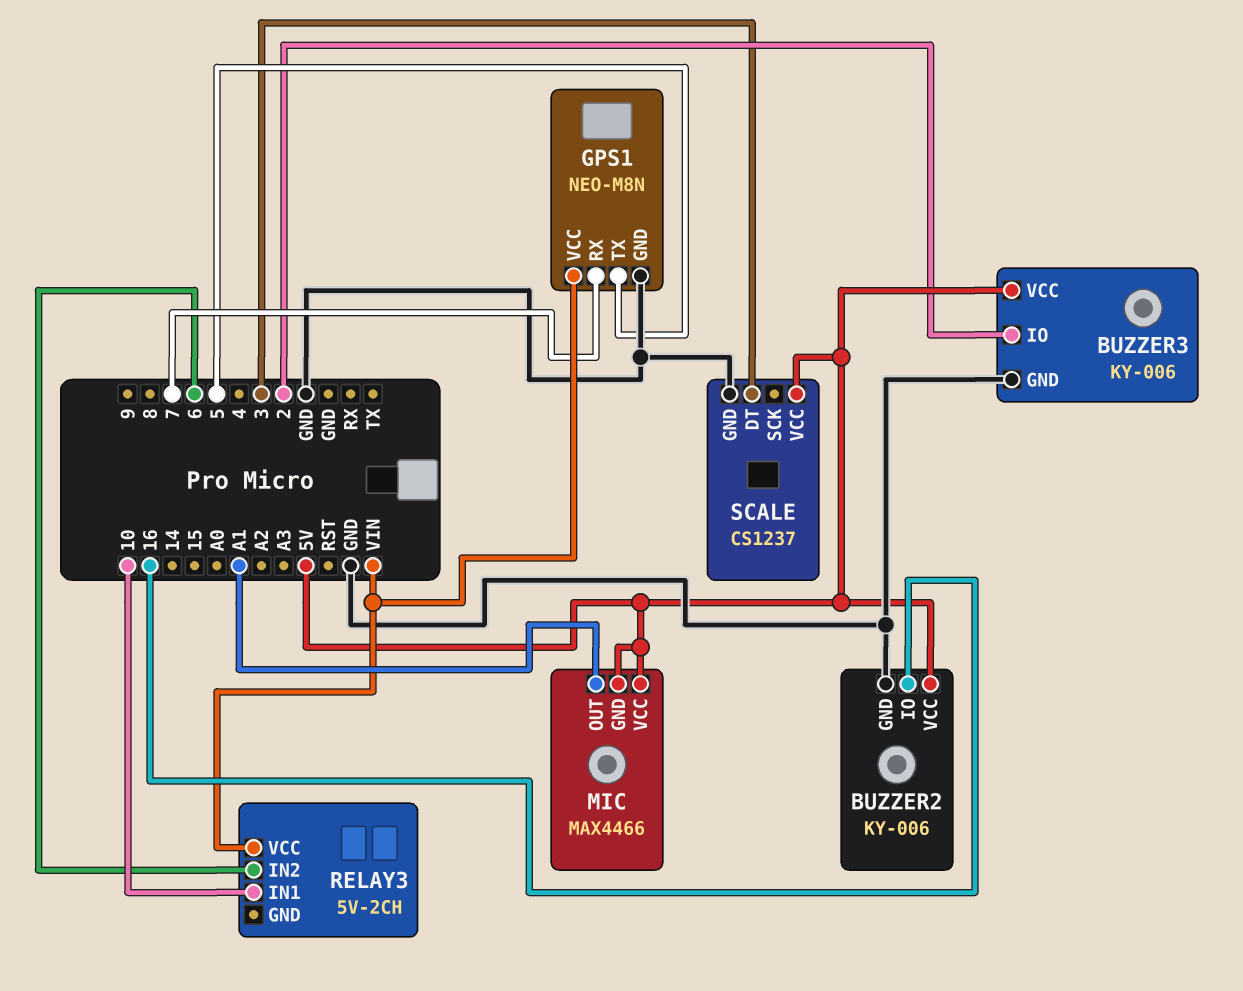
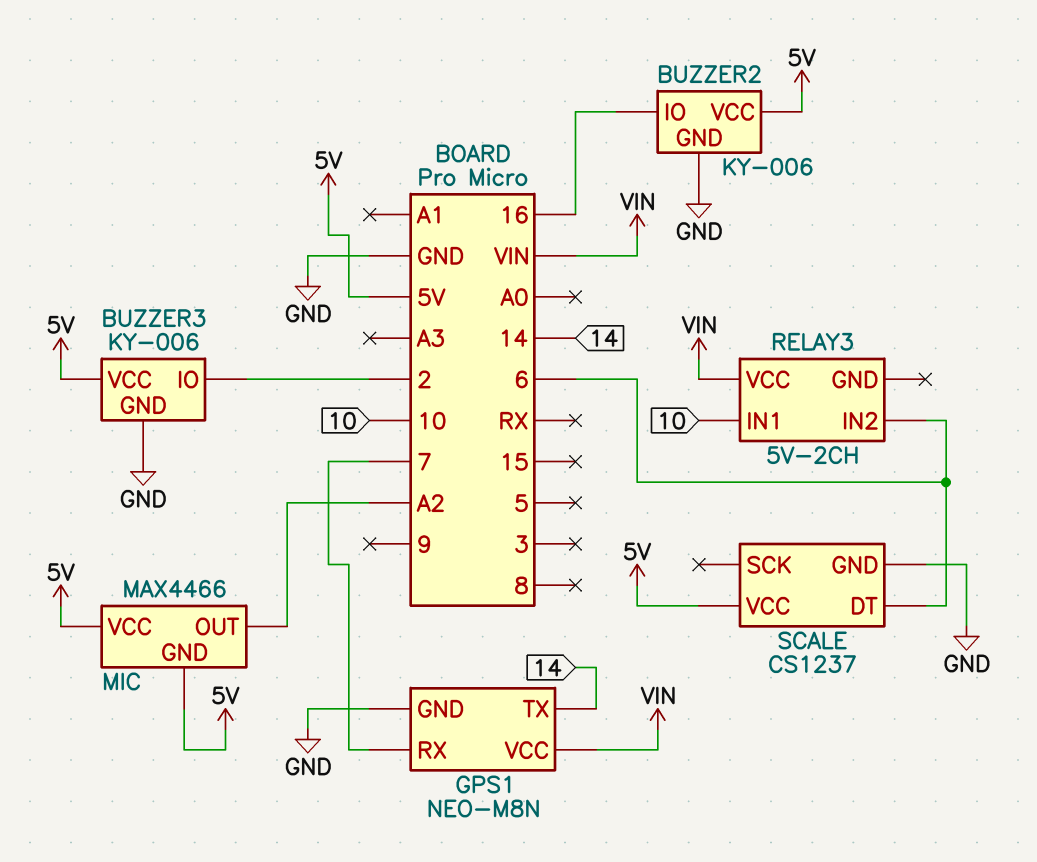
GPS1 pin TX: 5 -> 14
MIC pin OUT: A1 -> A2
SCALE pin DT: 3 -> 6

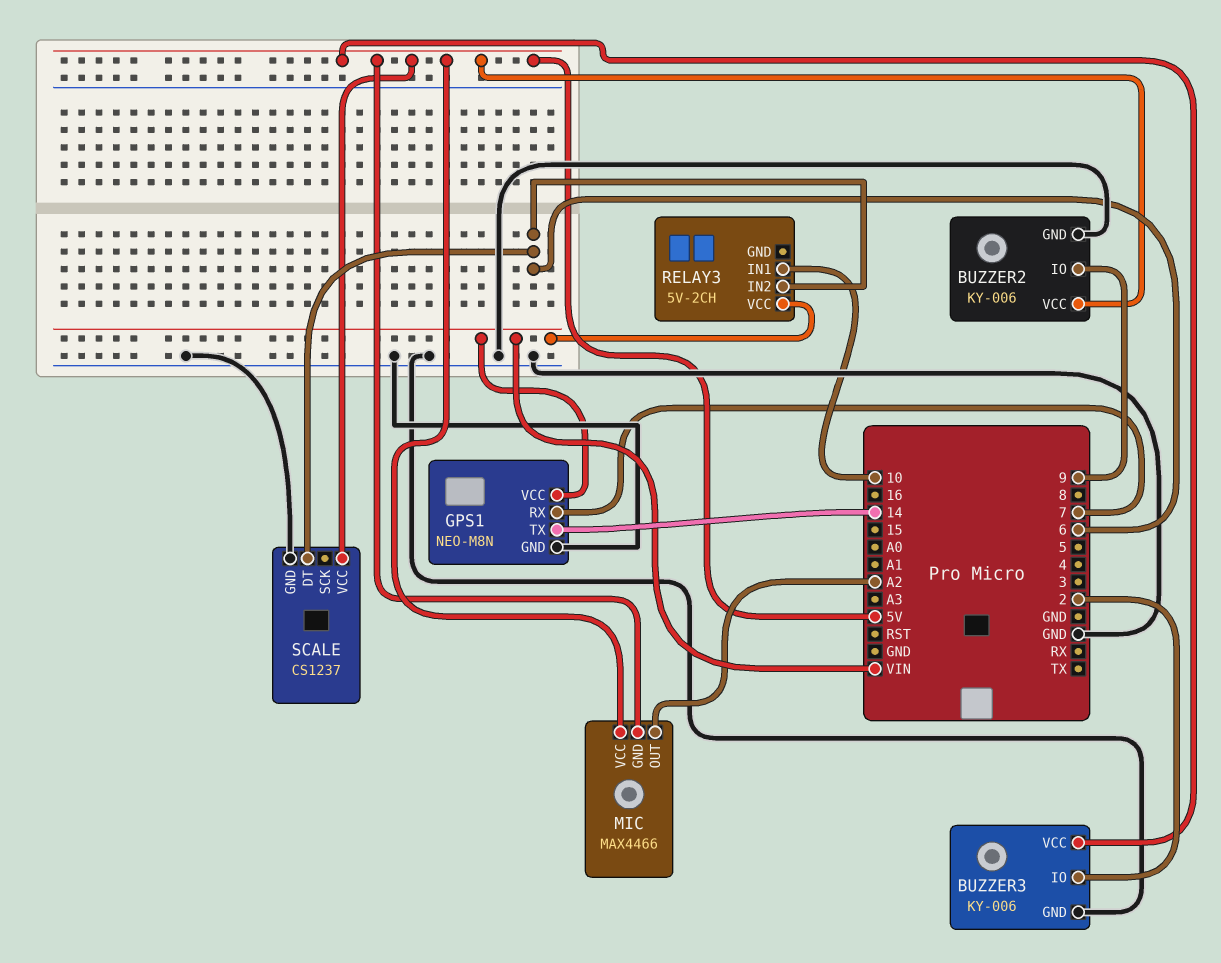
BUZZER2 pin IO: 16 -> 9

